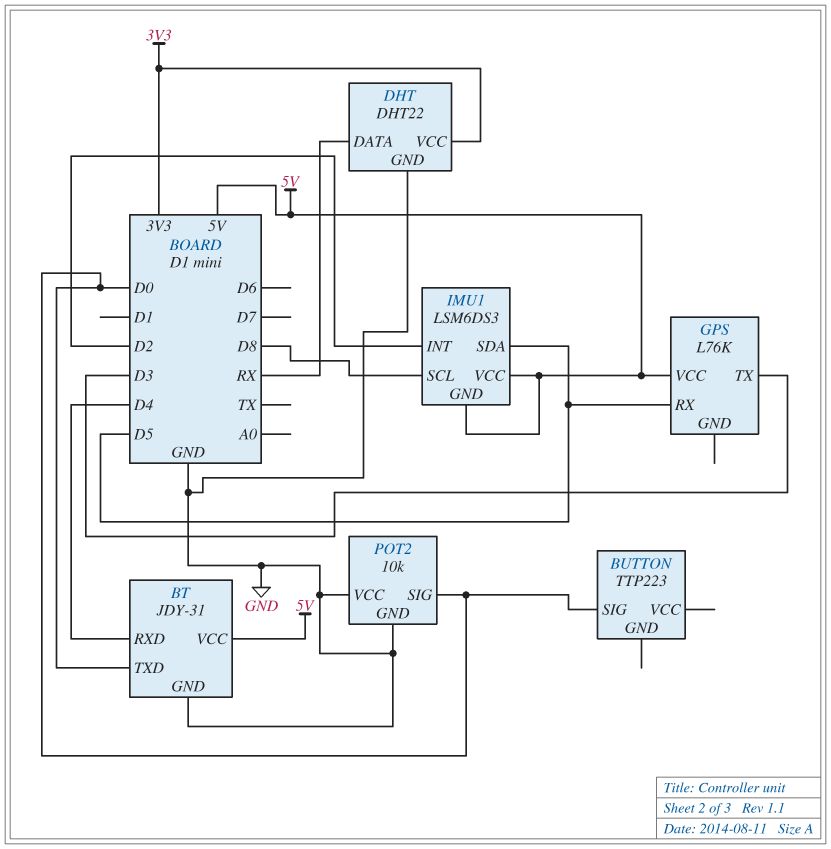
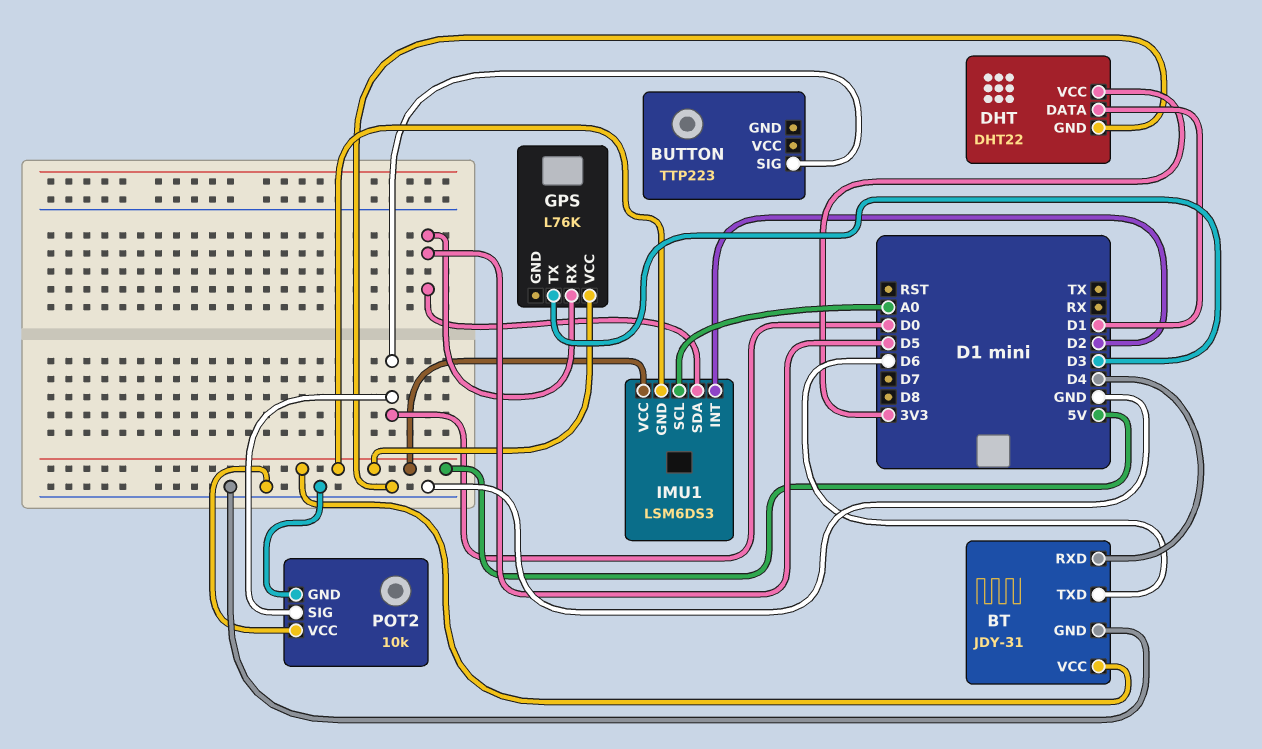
BT pin TXD: D0 -> D6
DHT pin DATA: RX -> D1
IMU1 pin SCL: D8 -> A0

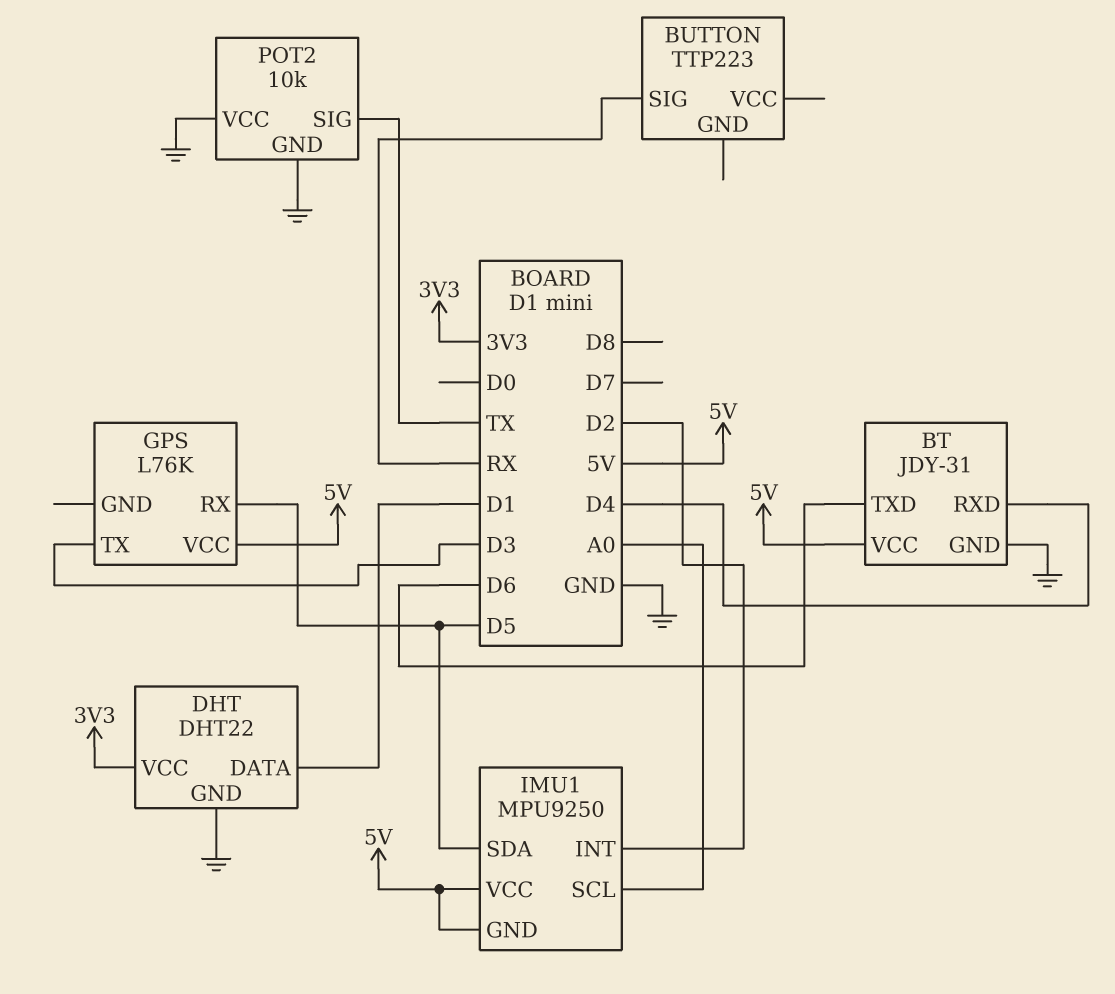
BUTTON pin SIG: D0 -> RX
IMU1: LSM6DS3 -> MPU9250
POT2 pin SIG: D0 -> TX

